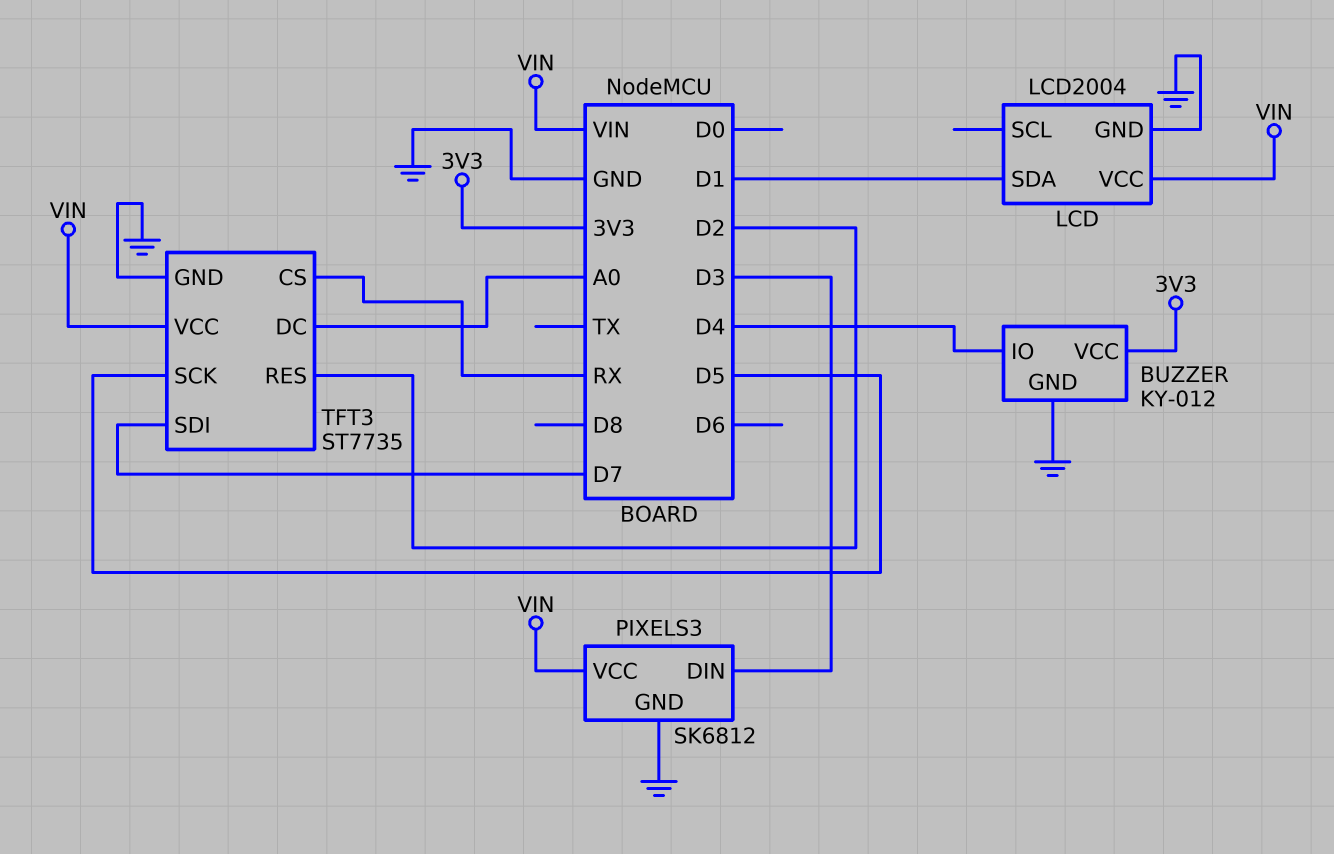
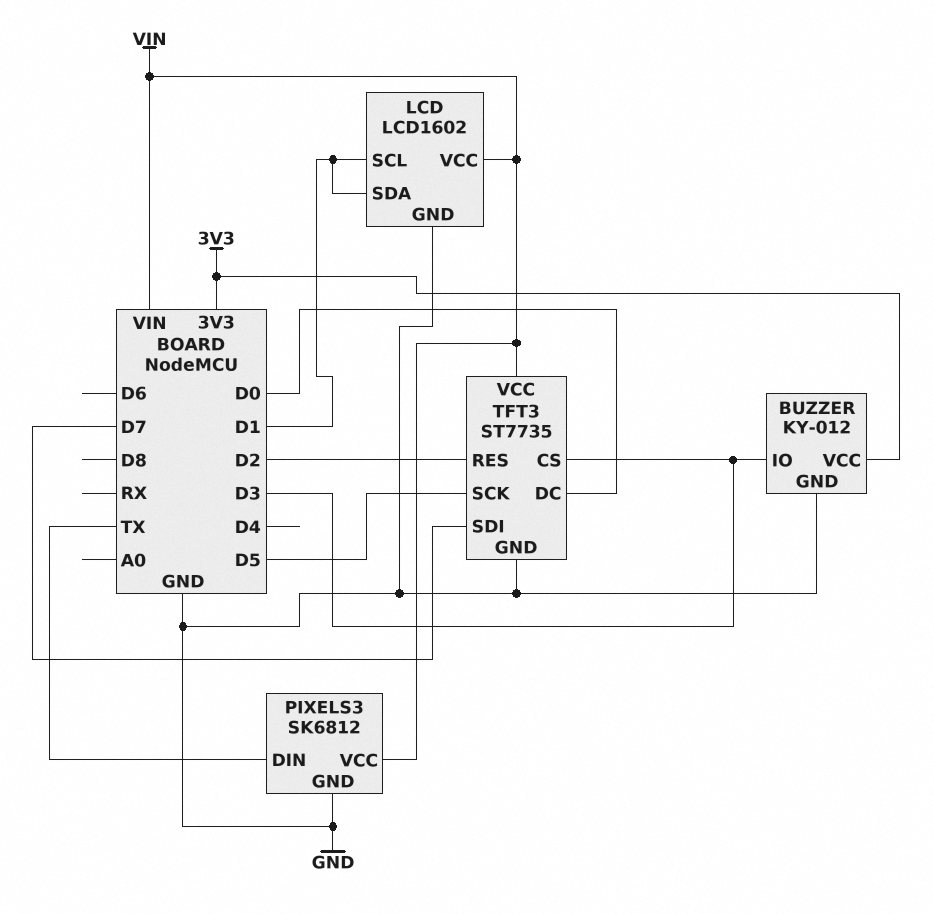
BUZZER pin IO: D4 -> D3
LCD: LCD2004 -> LCD1602
LCD pin SCL: none -> D1
PIXELS3 pin DIN: D3 -> TX
TFT3 pin CS: RX -> D3
TFT3 pin DC: A0 -> D0

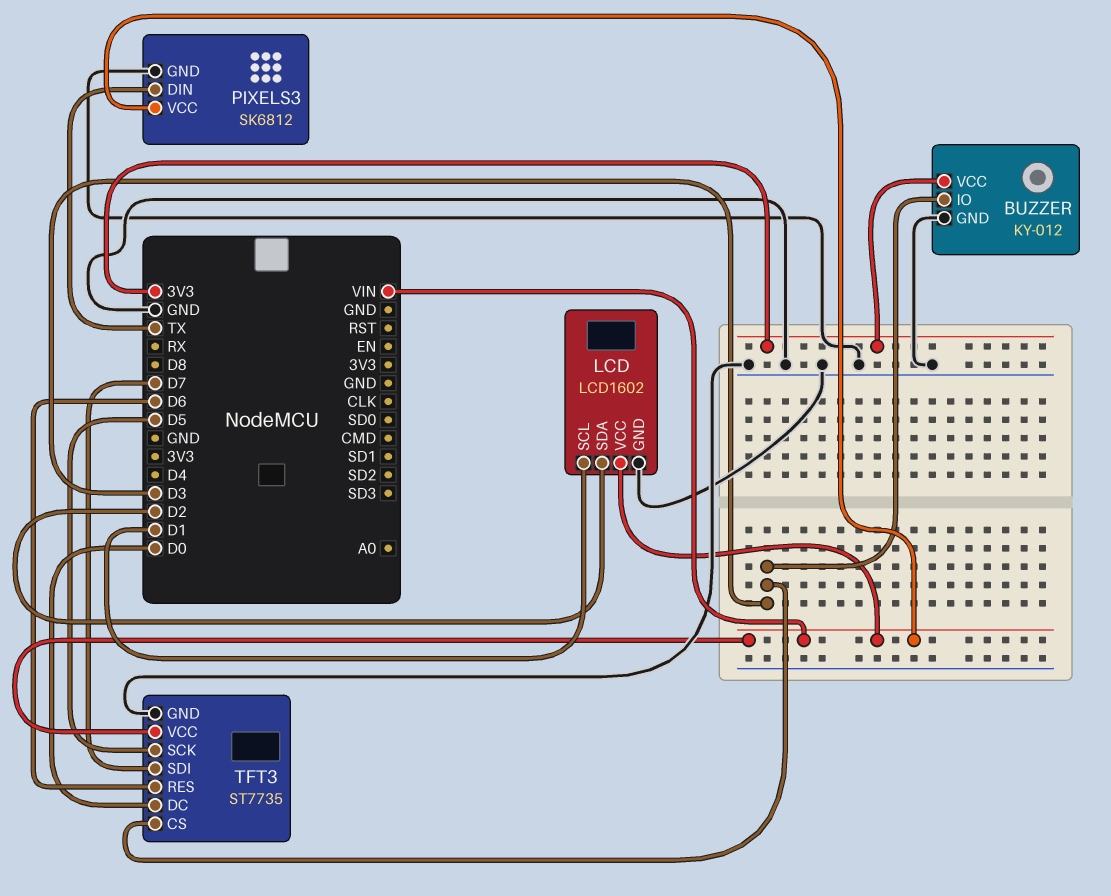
LCD pin SDA: D1 -> D2
TFT3 pin RES: D2 -> D6

